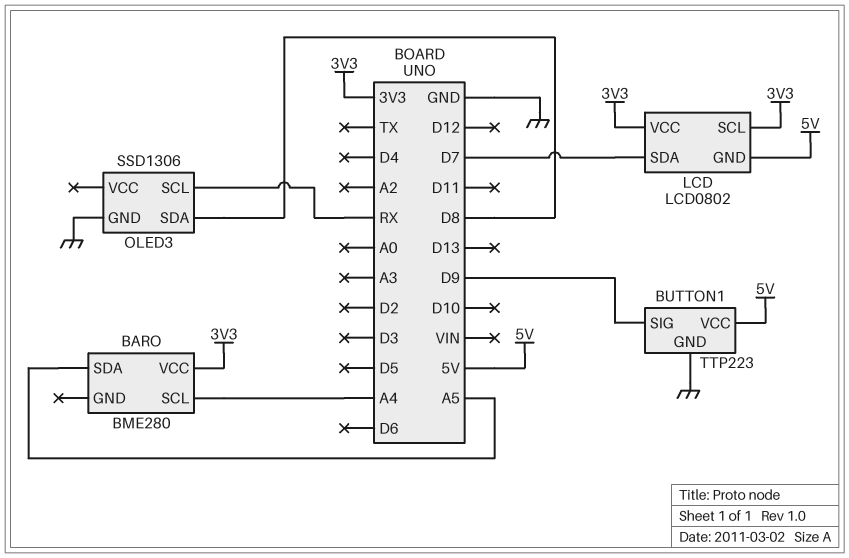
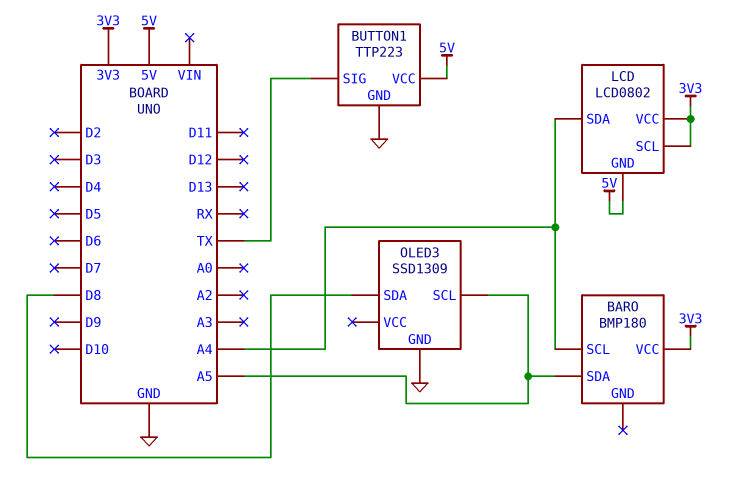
BARO: BME280 -> BMP180
BUTTON1 pin SIG: D9 -> TX
LCD pin SDA: D7 -> A4
OLED3: SSD1306 -> SSD1309
OLED3 pin SCL: RX -> A5

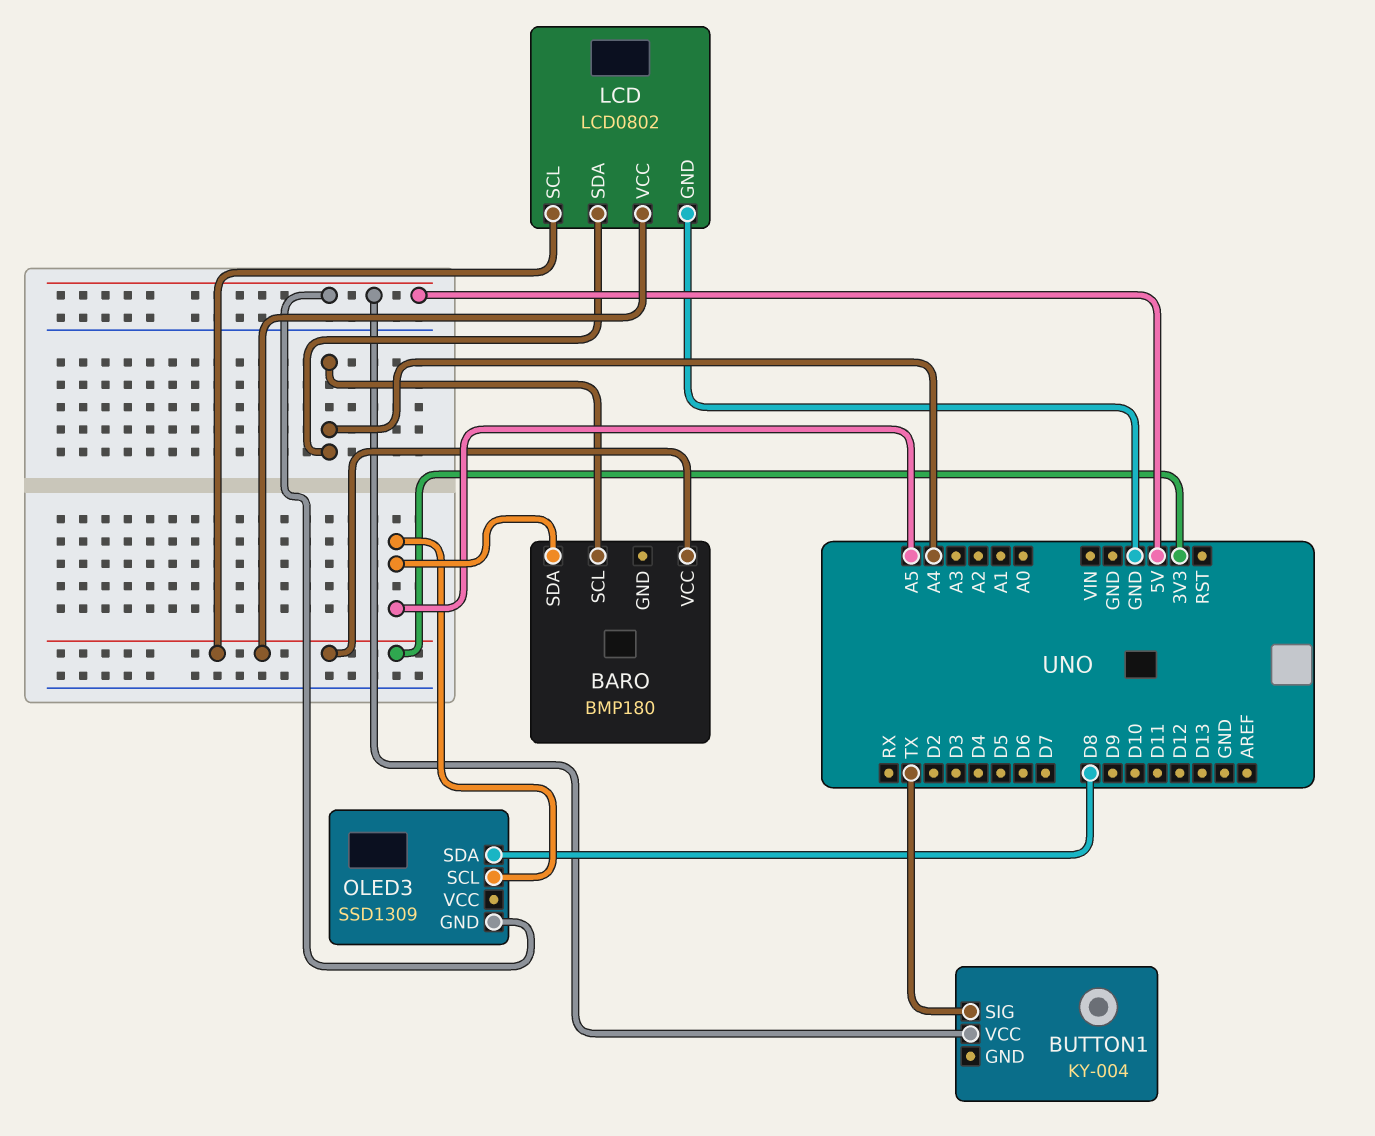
BUTTON1: TTP223 -> KY-004
BUTTON1 pin GND: GND -> none
LCD pin GND: 5V -> GND
OLED3 pin GND: GND -> 5V

